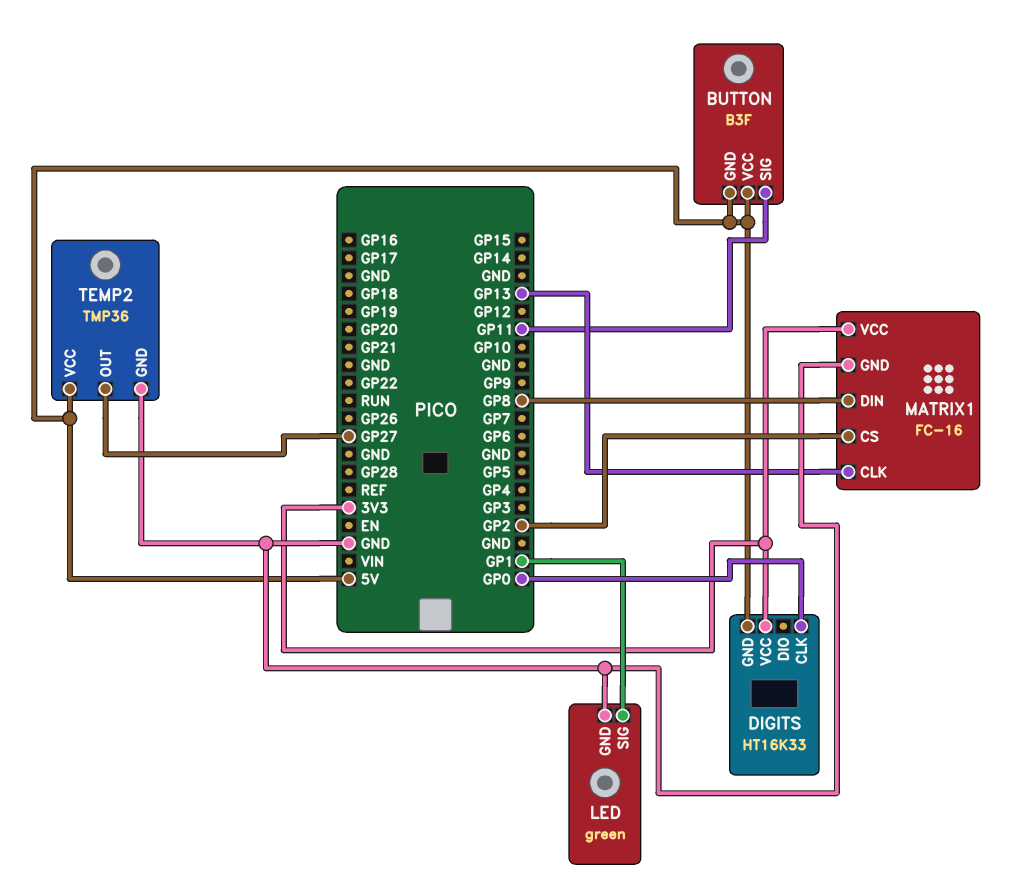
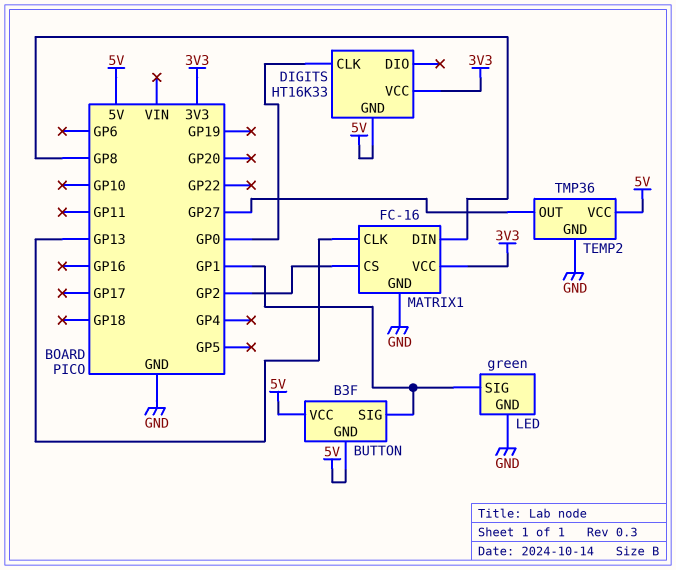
BUTTON pin SIG: GP11 -> GP1

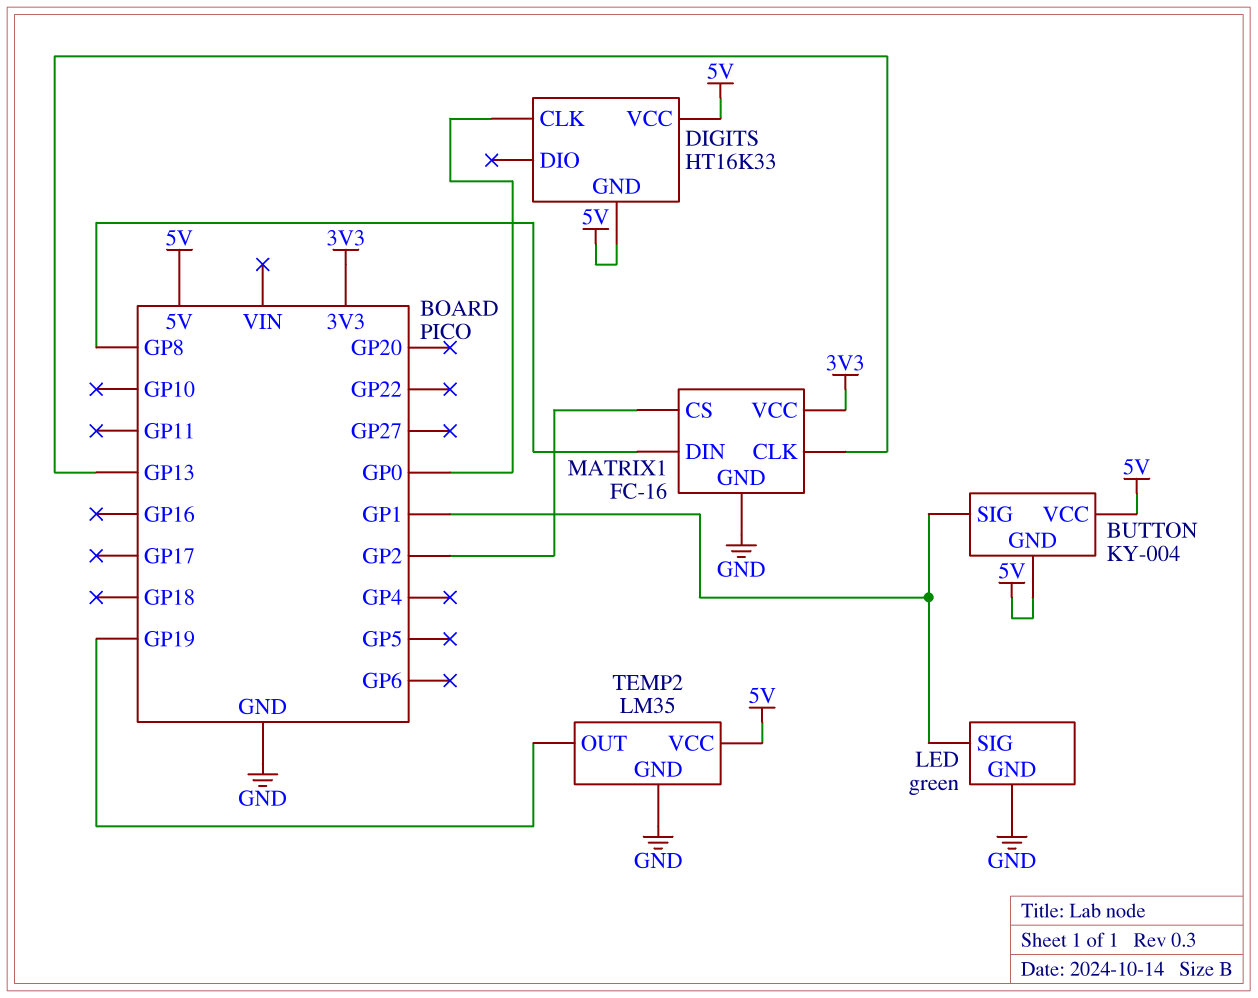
BUTTON: B3F -> KY-004
DIGITS pin VCC: 3V3 -> 5V
TEMP2: TMP36 -> LM35
TEMP2 pin OUT: GP27 -> GP19

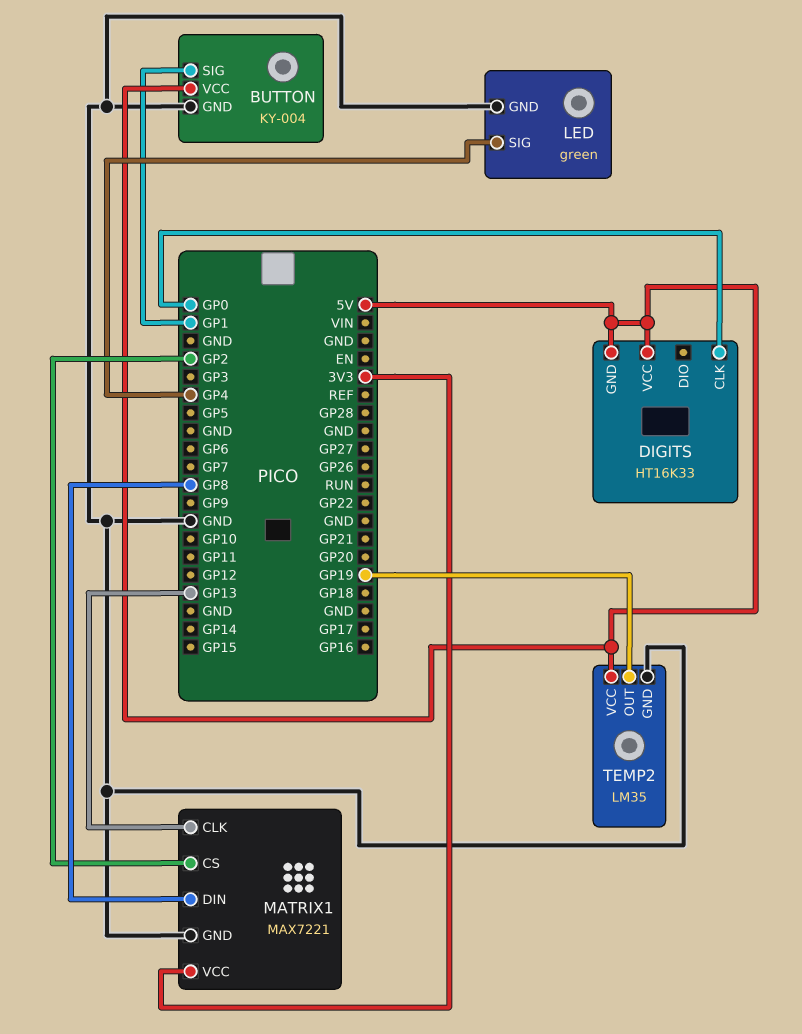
BUTTON pin GND: 5V -> GND
LED pin SIG: GP1 -> GP4
MATRIX1: FC-16 -> MAX7221

